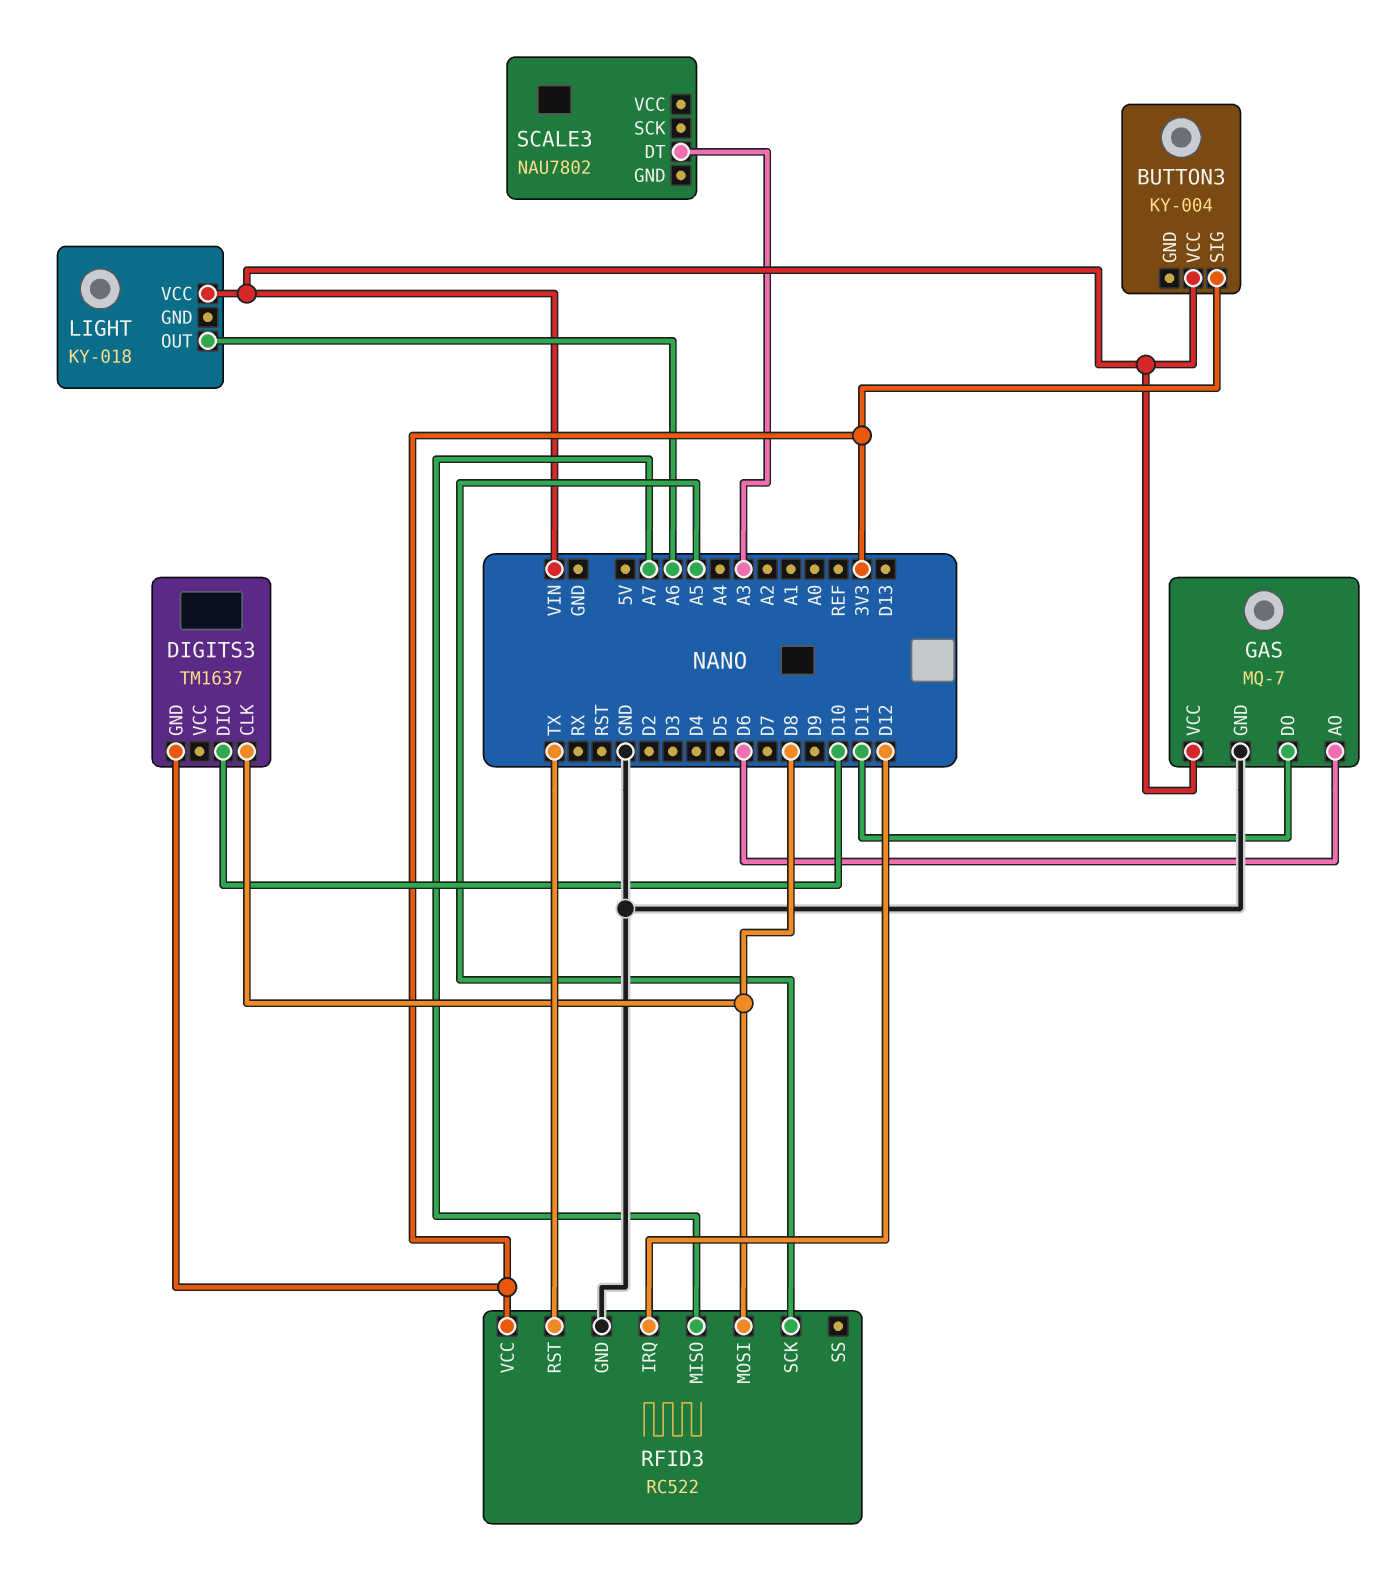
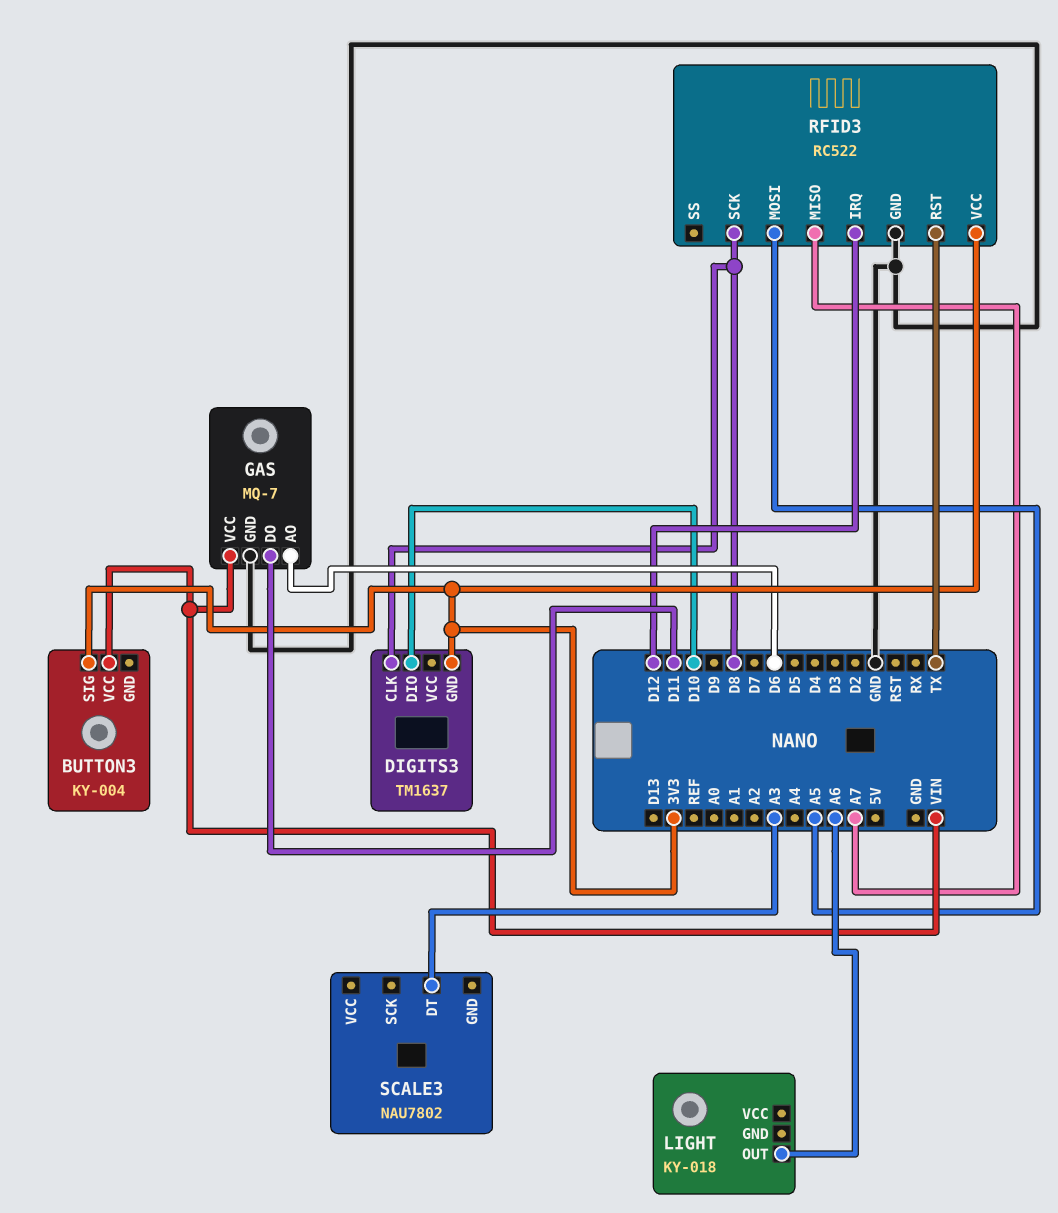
LIGHT pin VCC: VIN -> none
RFID3 pin MOSI: D8 -> A5
RFID3 pin SCK: A5 -> D8

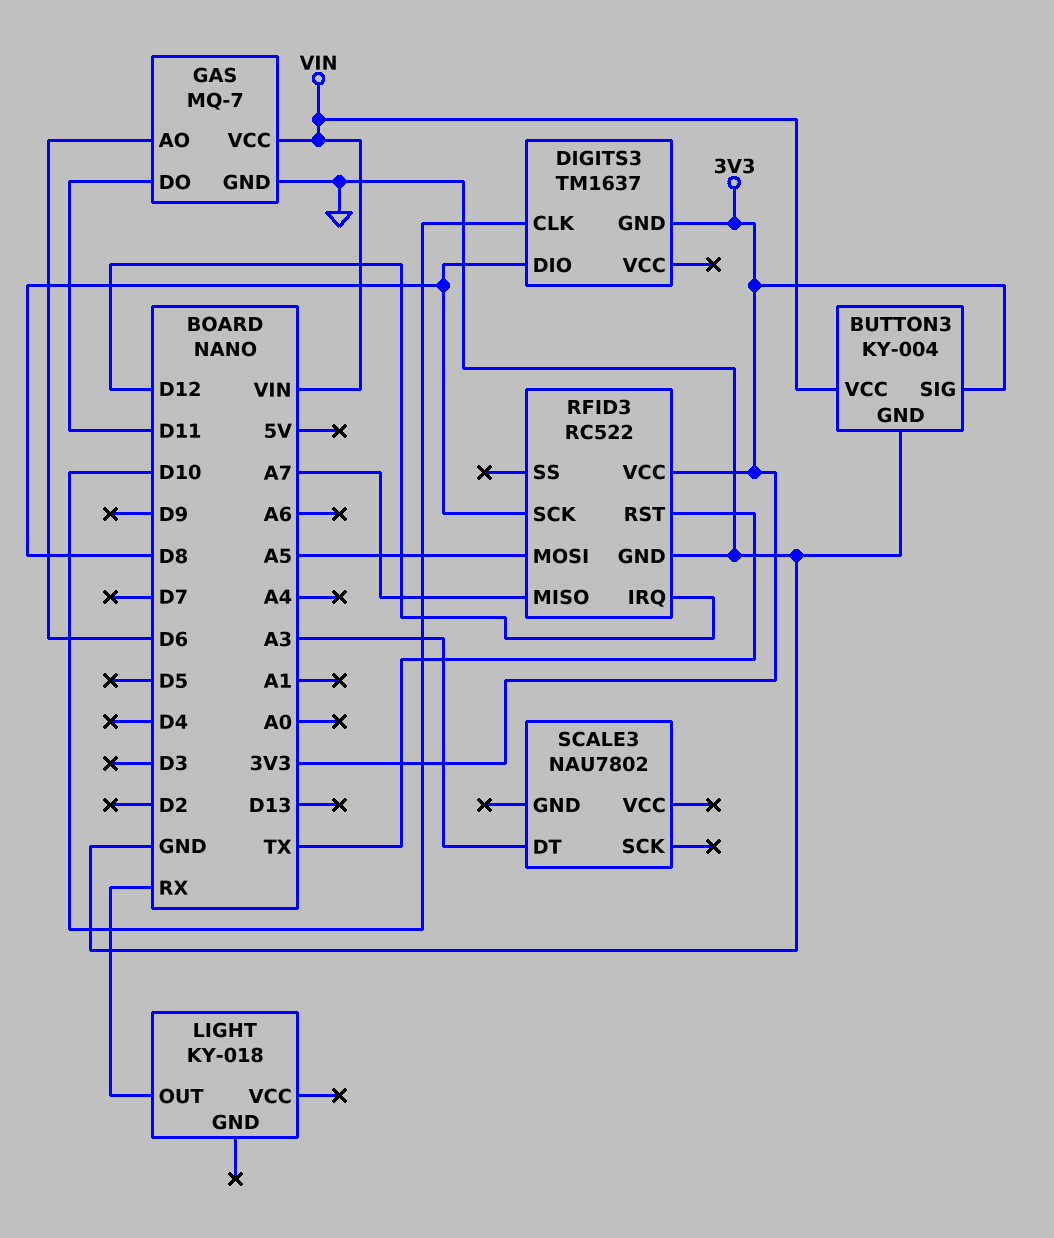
BUTTON3 pin GND: none -> GND
DIGITS3 pin CLK: D8 -> D10
DIGITS3 pin DIO: D10 -> D8
LIGHT pin OUT: A6 -> RX

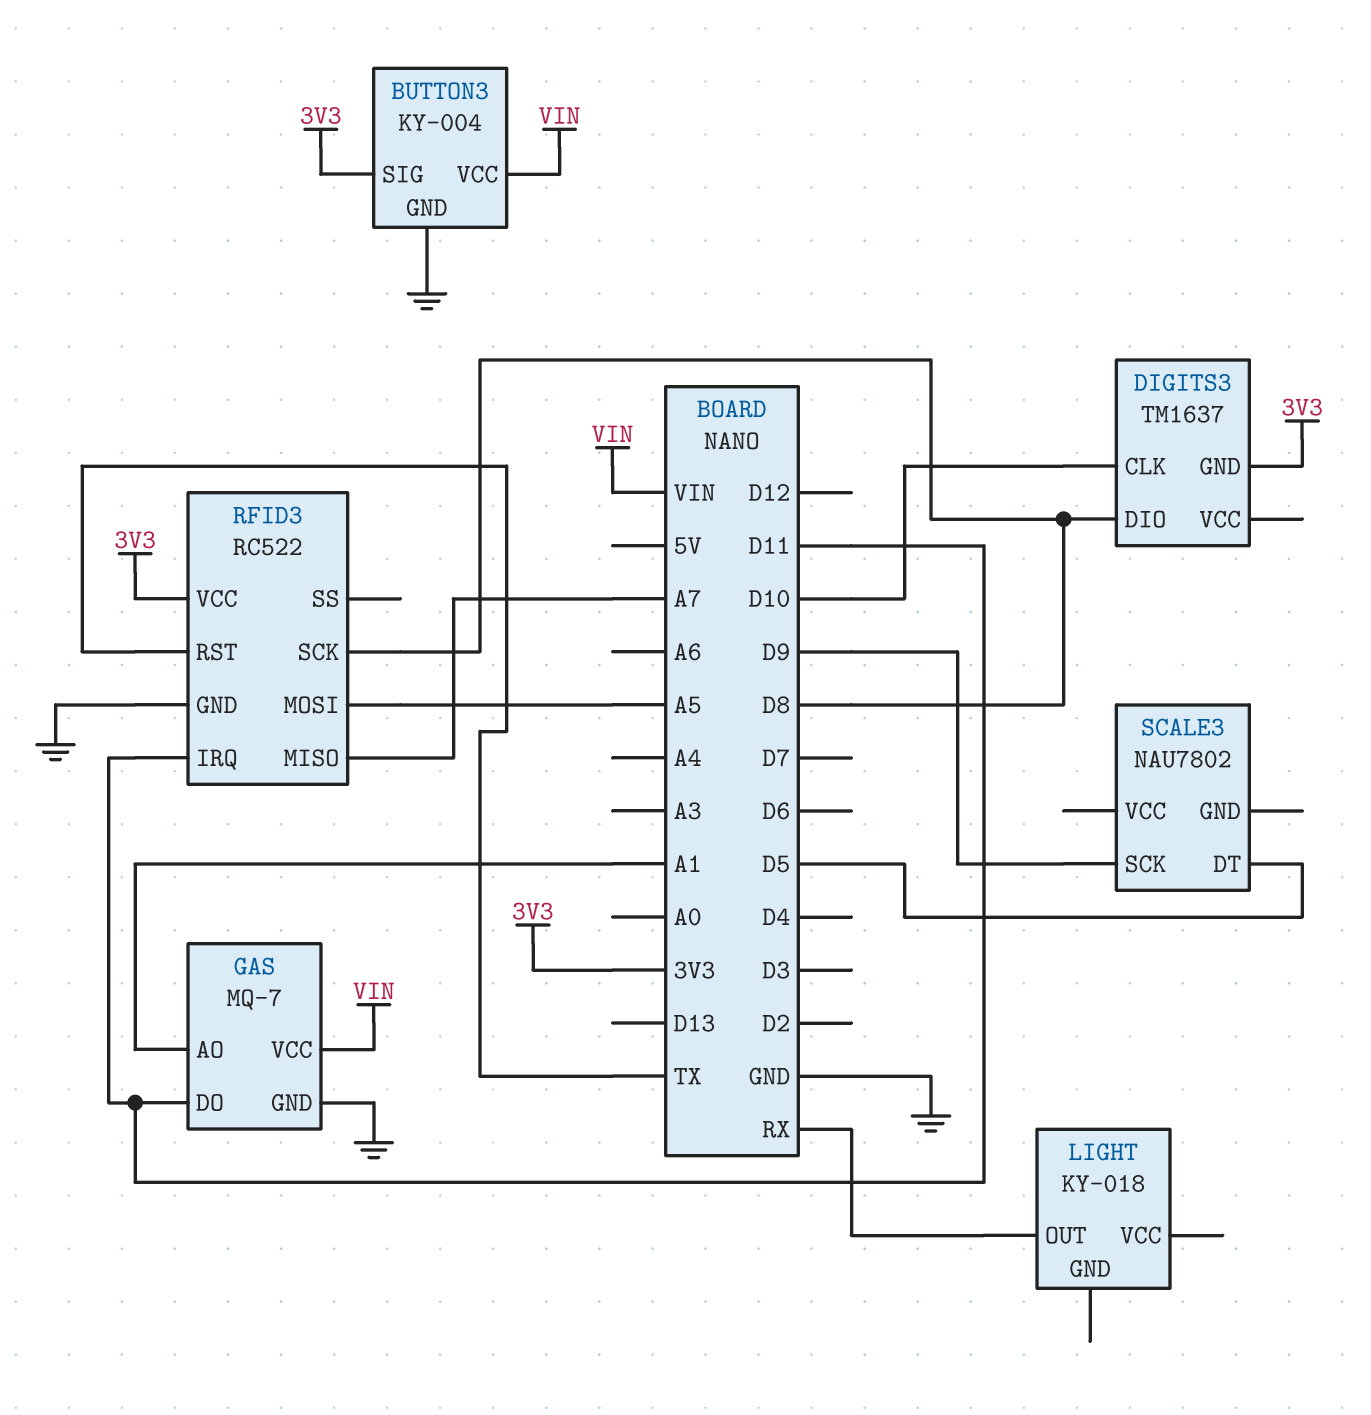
GAS pin AO: D6 -> A1
RFID3 pin IRQ: D12 -> D11
SCALE3 pin DT: A3 -> D5
SCALE3 pin SCK: none -> D9

